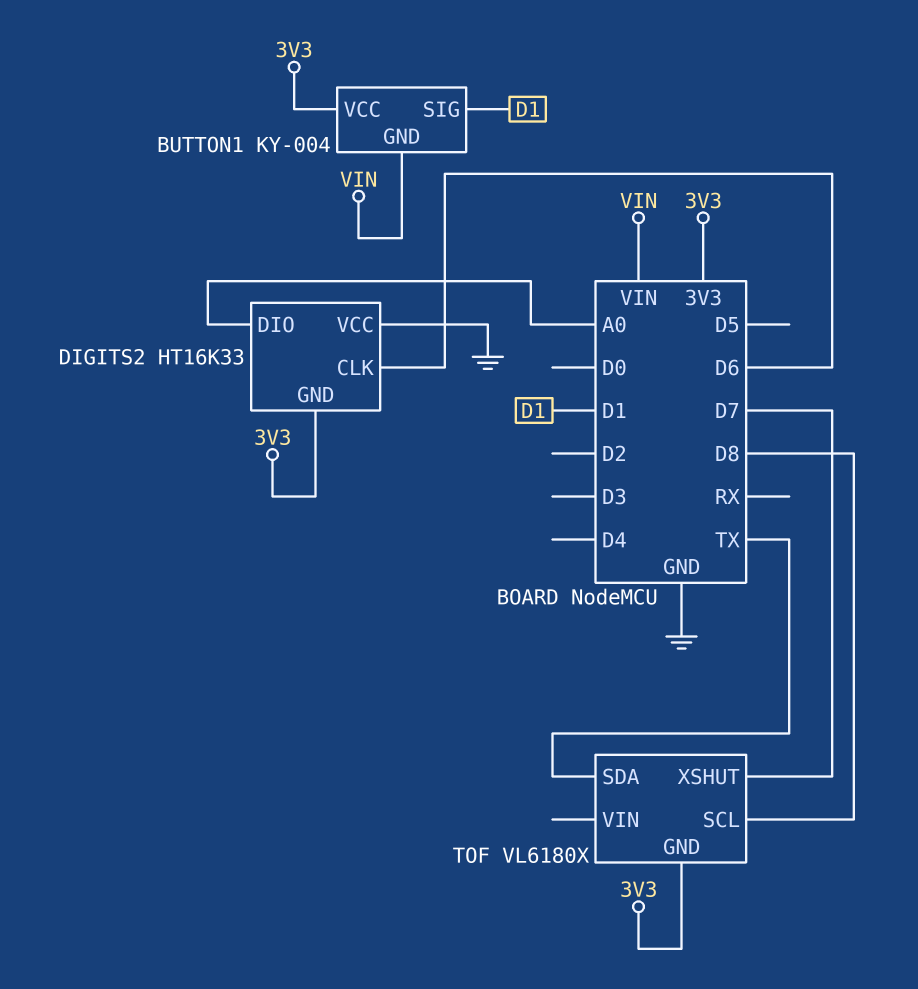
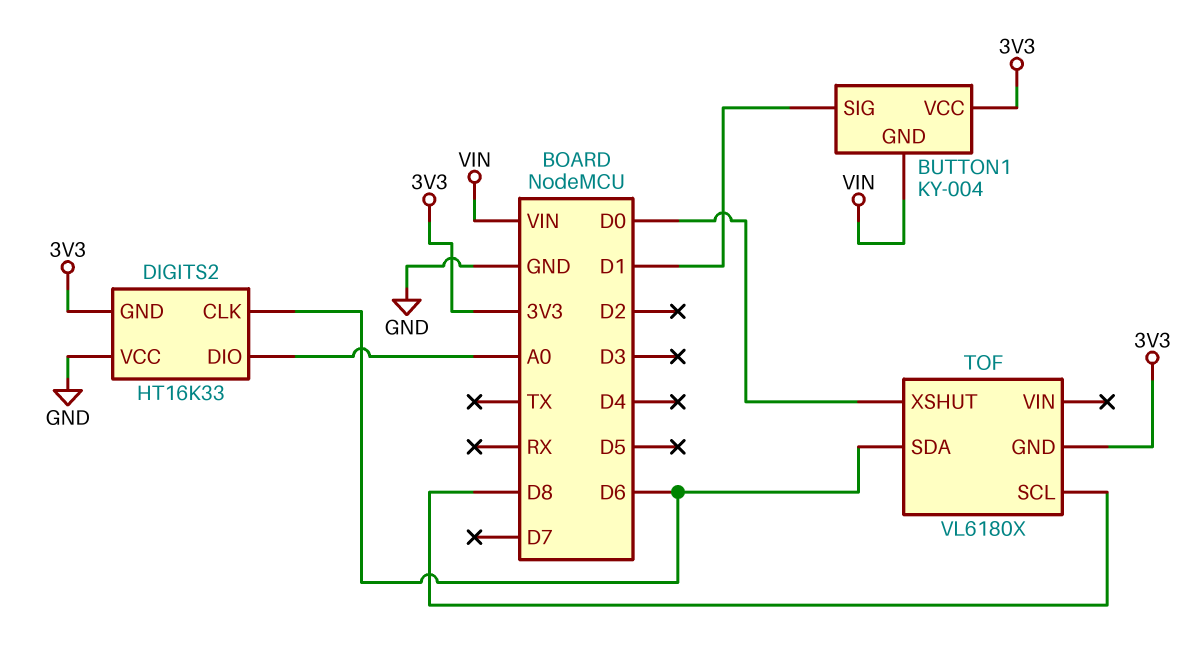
TOF pin SDA: TX -> D6
TOF pin XSHUT: D7 -> D0

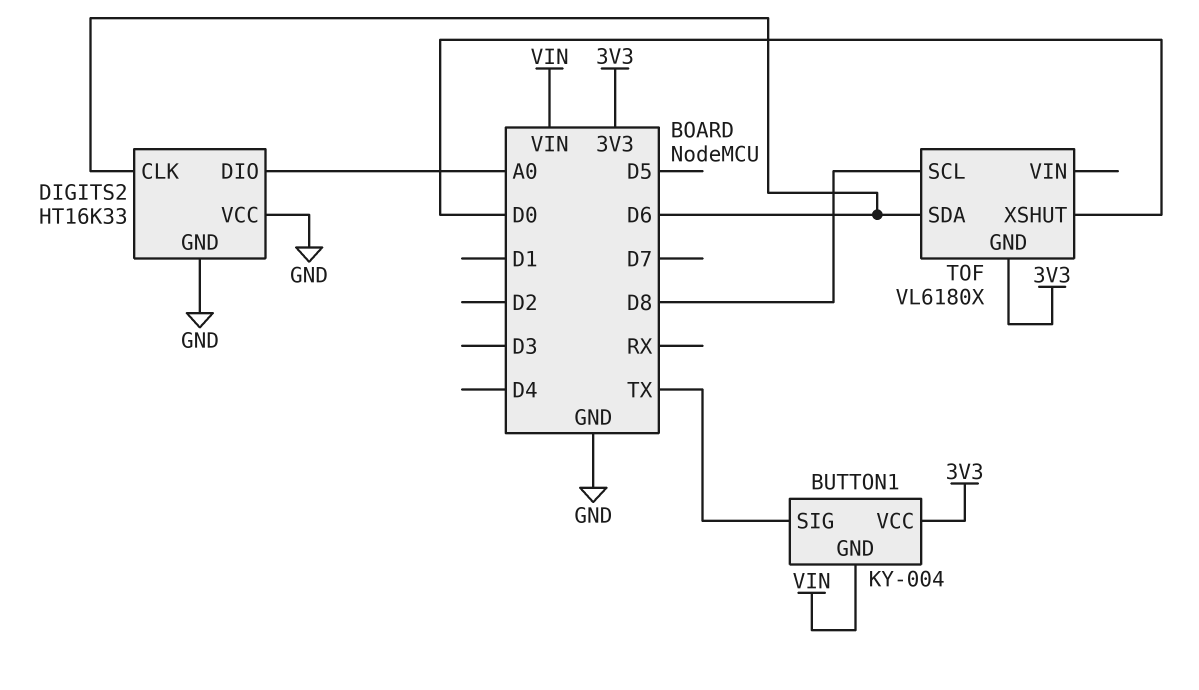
BUTTON1 pin SIG: D1 -> TX
DIGITS2 pin GND: 3V3 -> GND

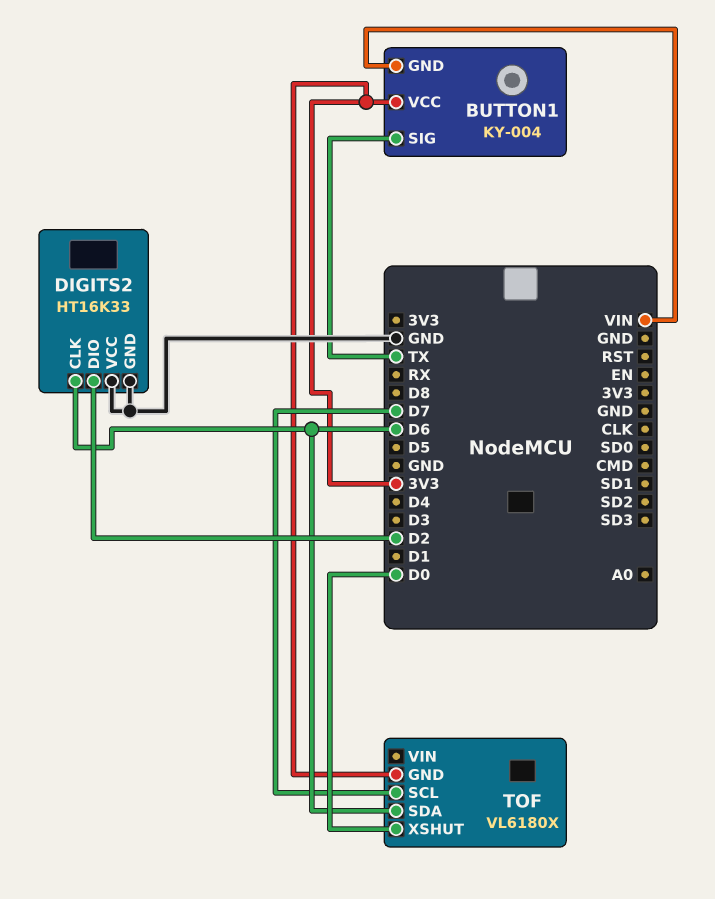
DIGITS2 pin DIO: A0 -> D2
TOF pin SCL: D8 -> D7

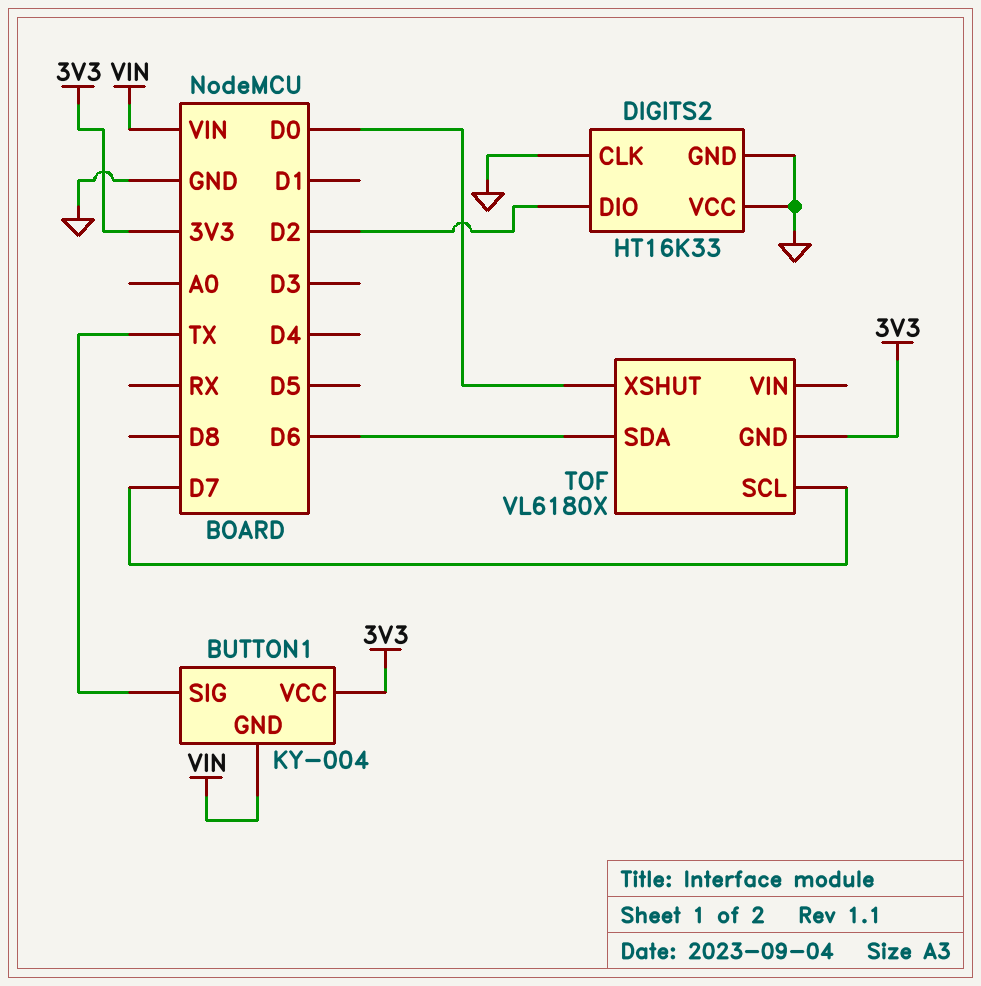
DIGITS2 pin CLK: D6 -> GND

